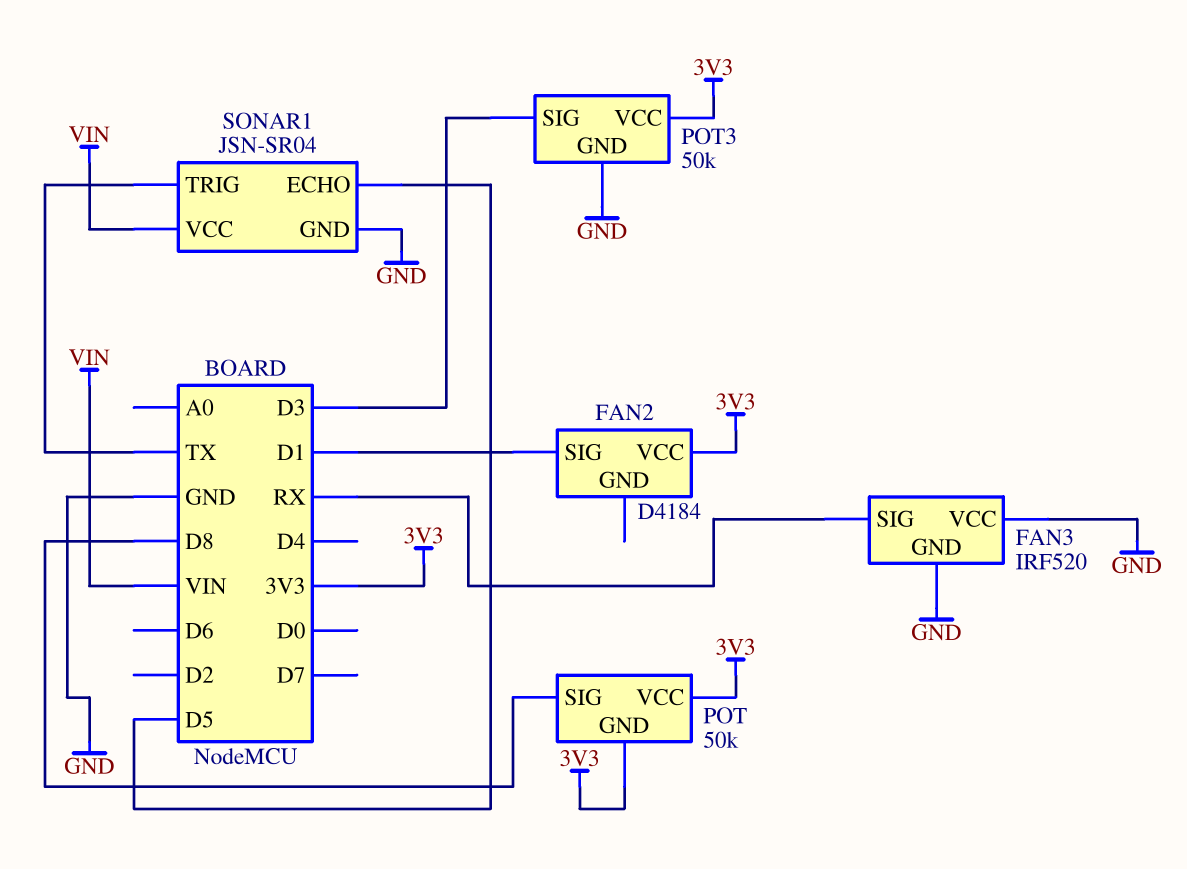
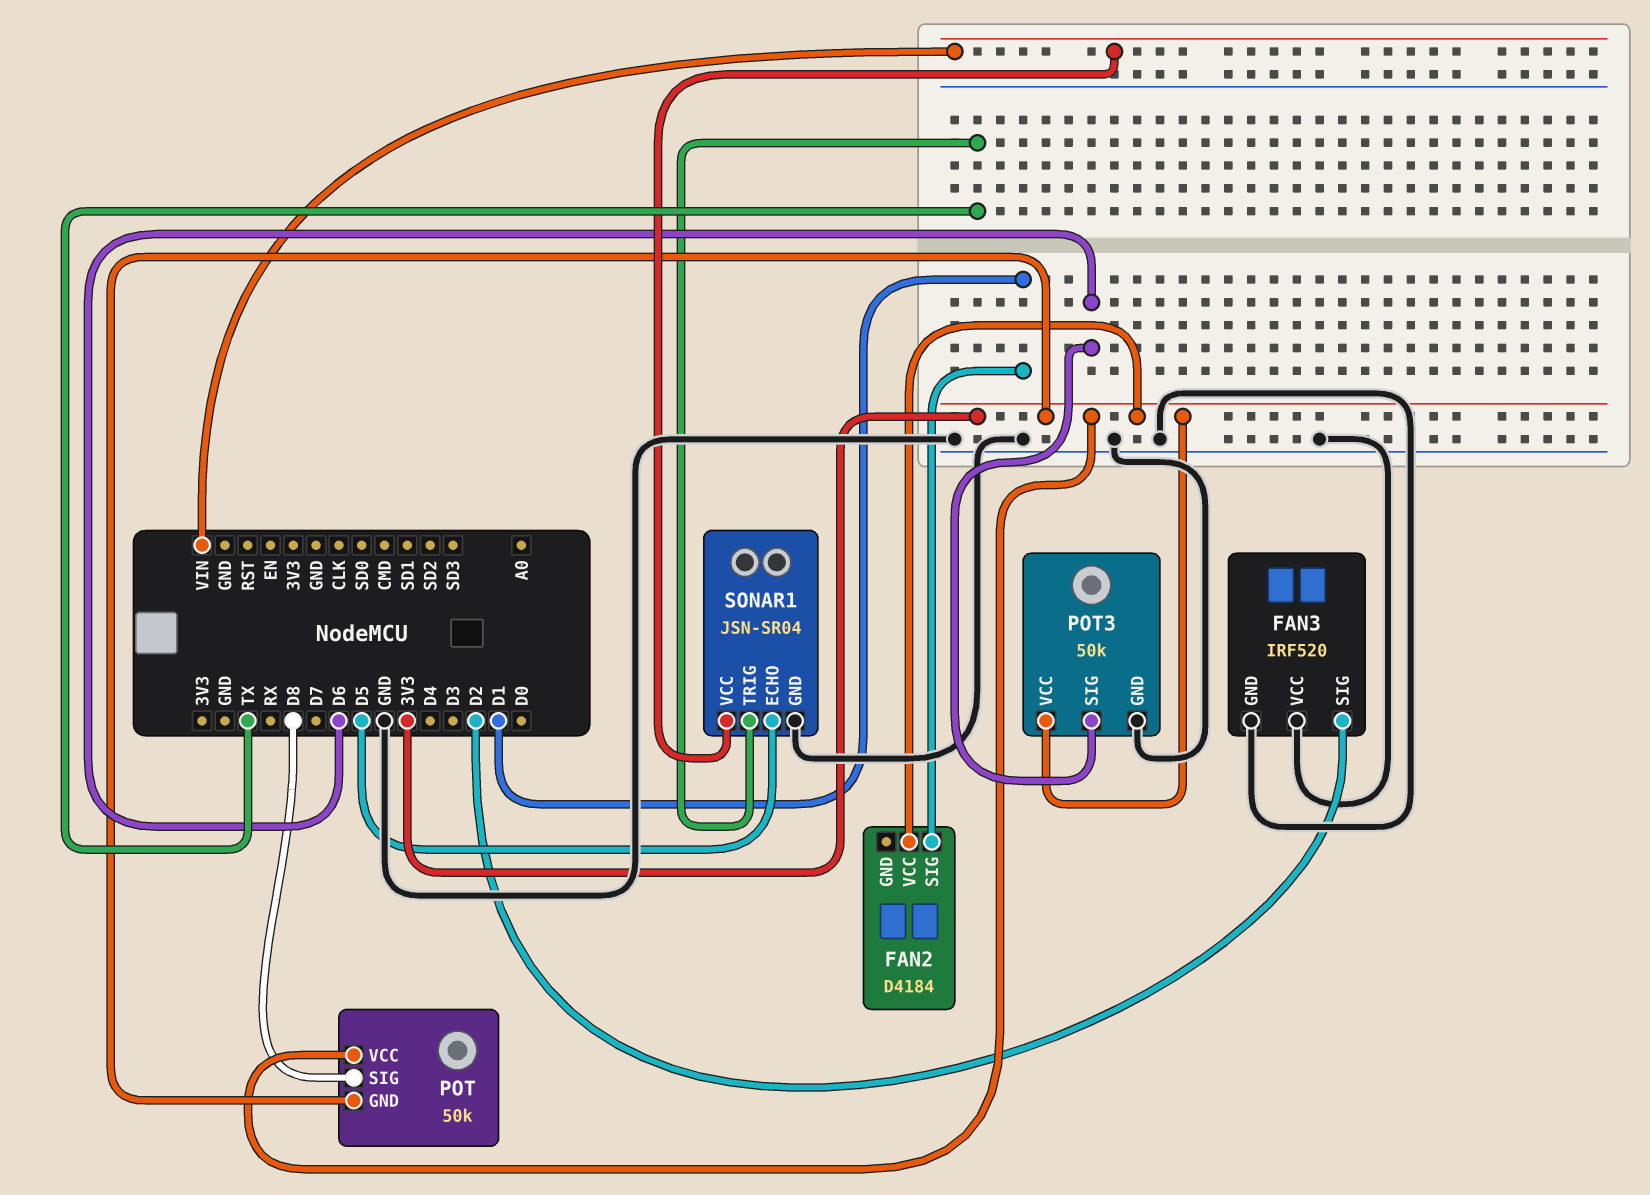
FAN3 pin SIG: RX -> D2
POT3 pin SIG: D3 -> D6

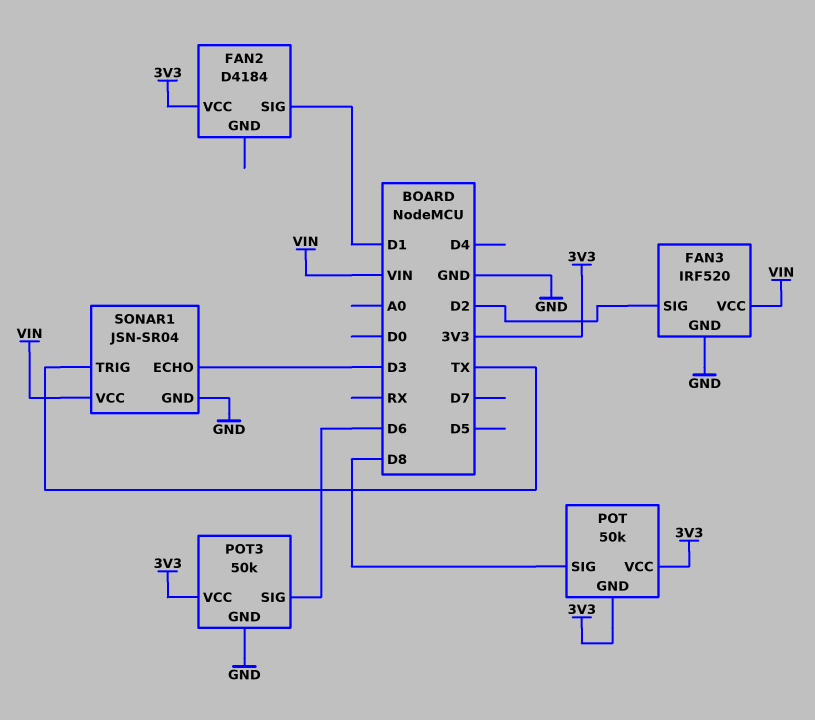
FAN3 pin VCC: GND -> VIN
SONAR1 pin ECHO: D5 -> D3

